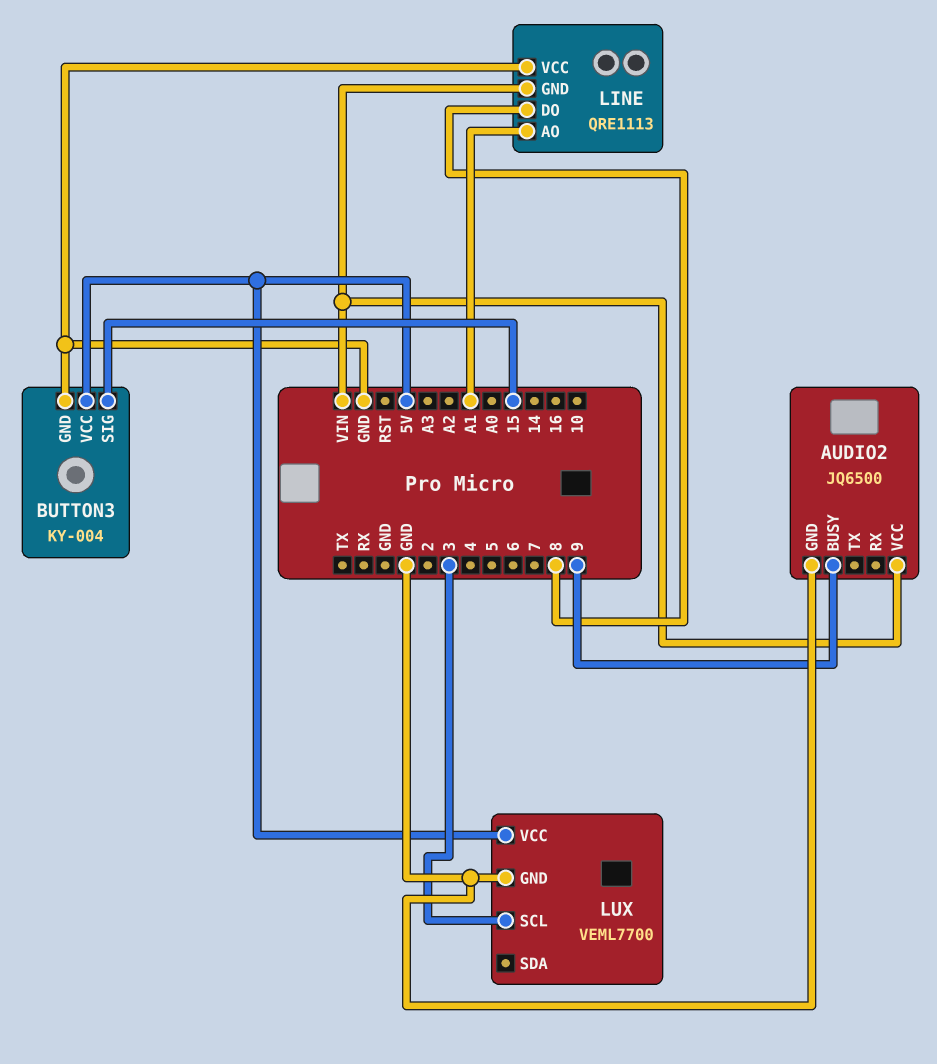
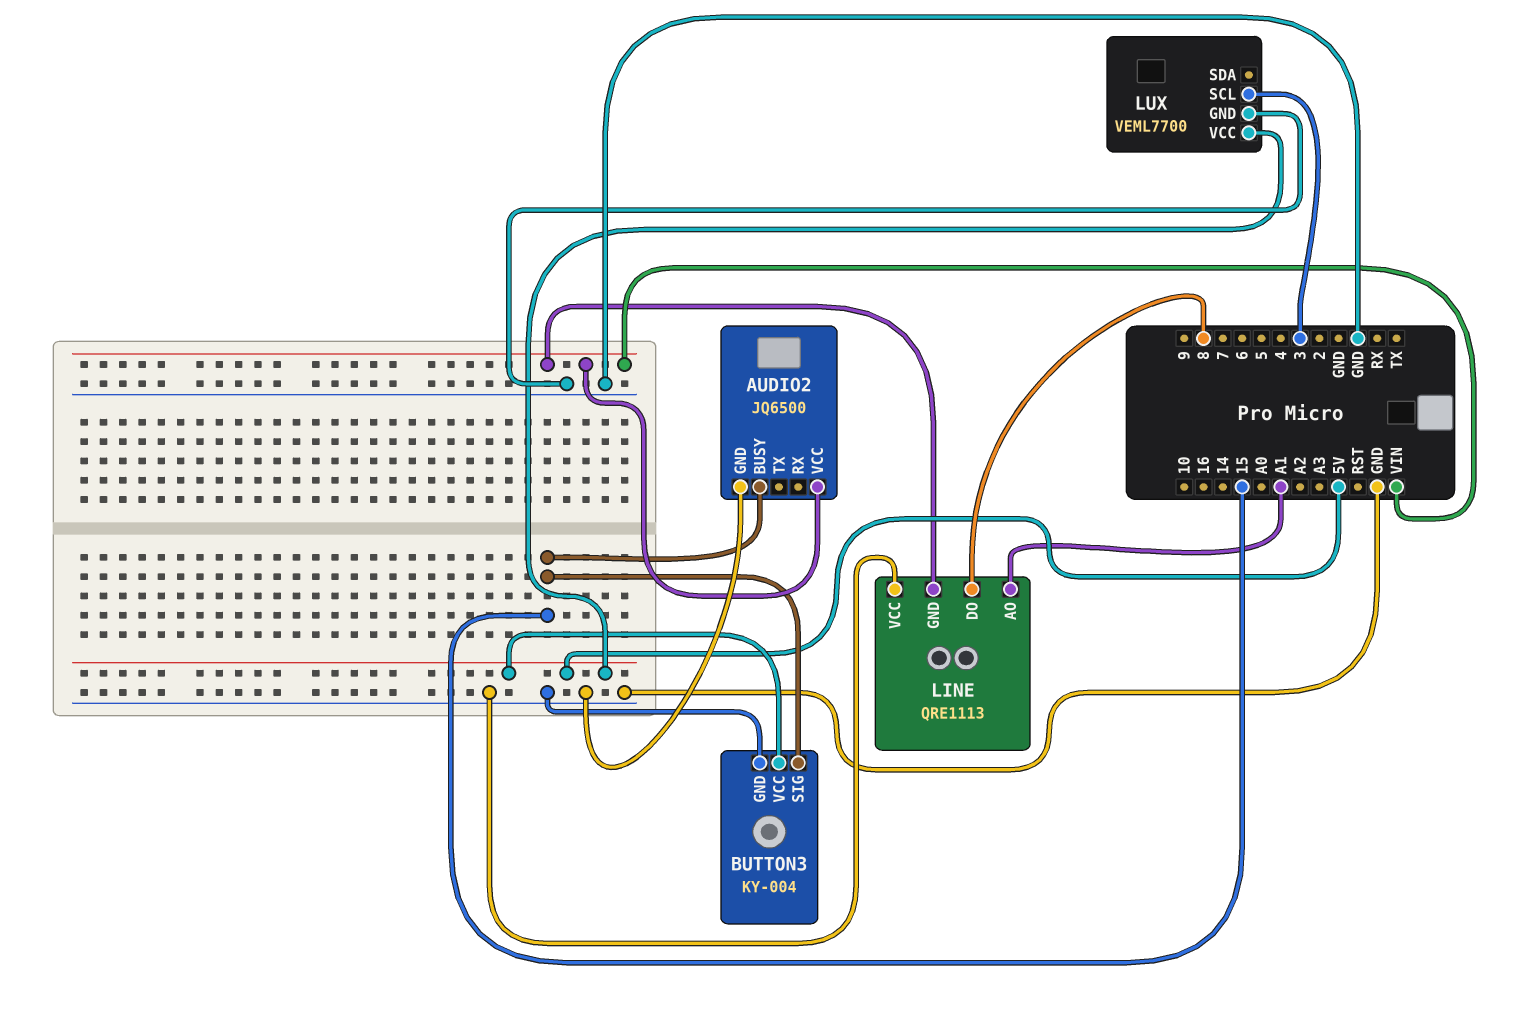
AUDIO2 pin BUSY: 9 -> 15

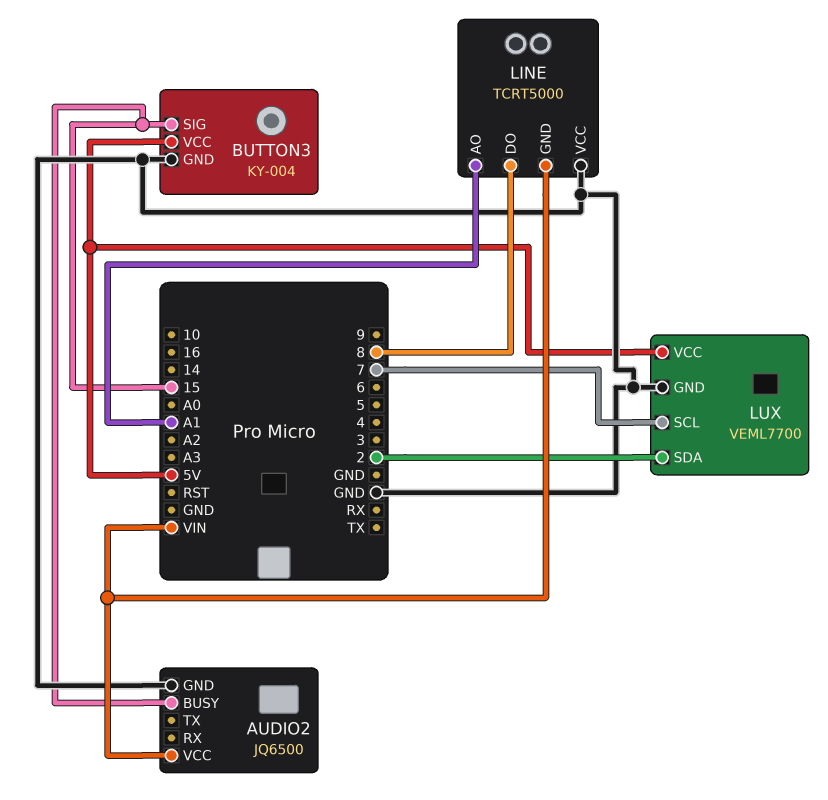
LINE: QRE1113 -> TCRT5000
LUX pin SCL: 3 -> 7
LUX pin SDA: none -> 2

